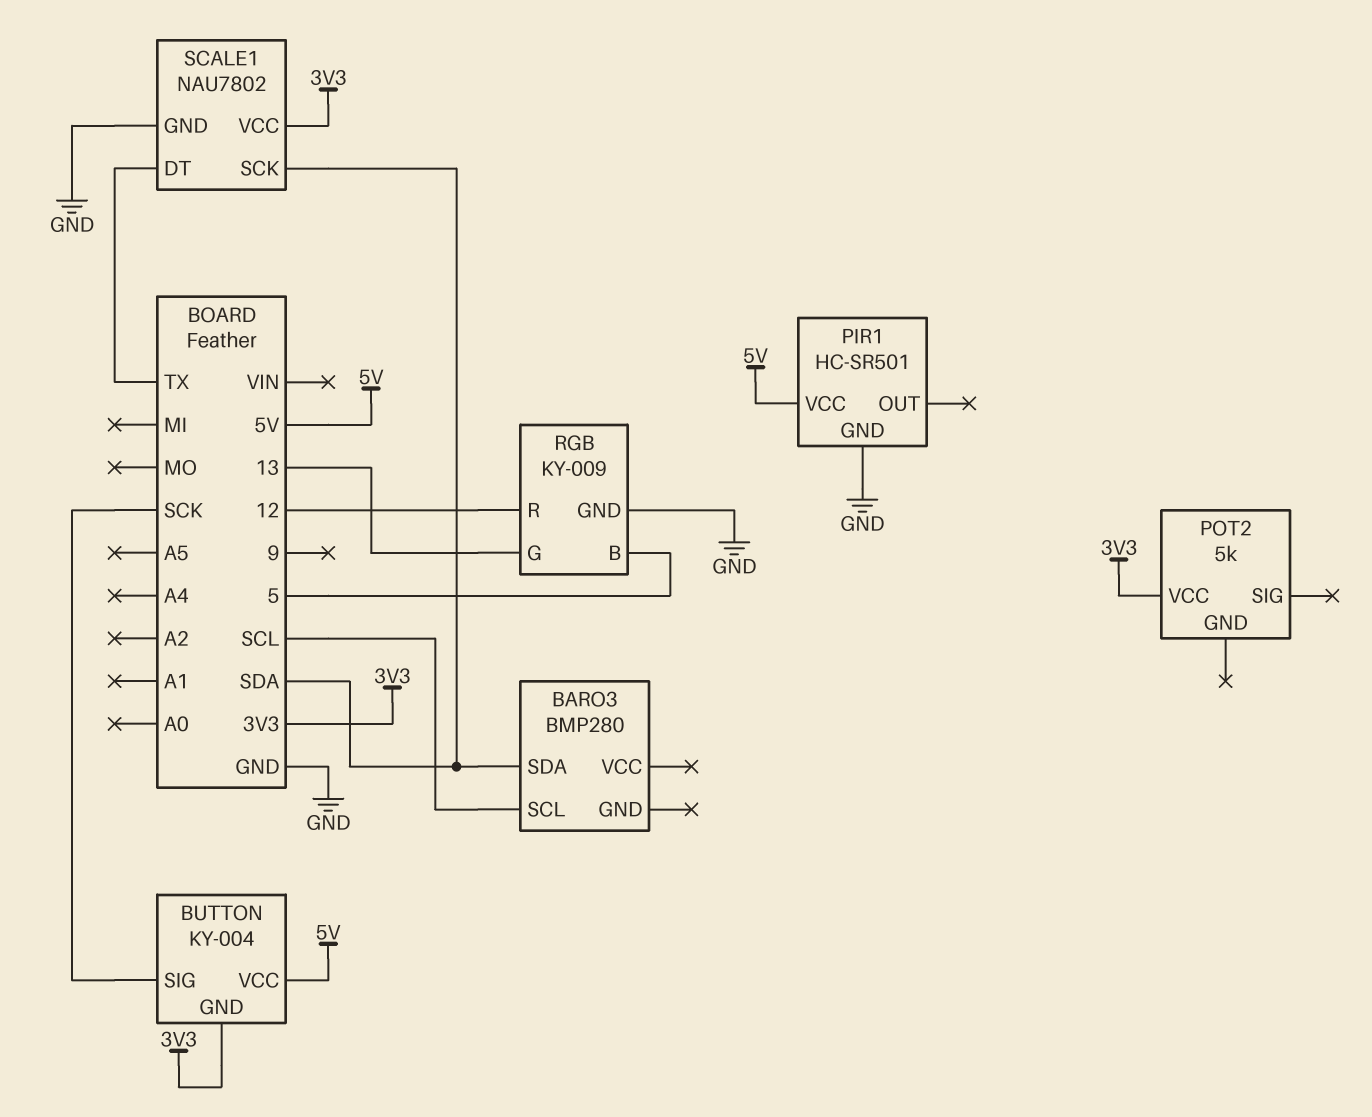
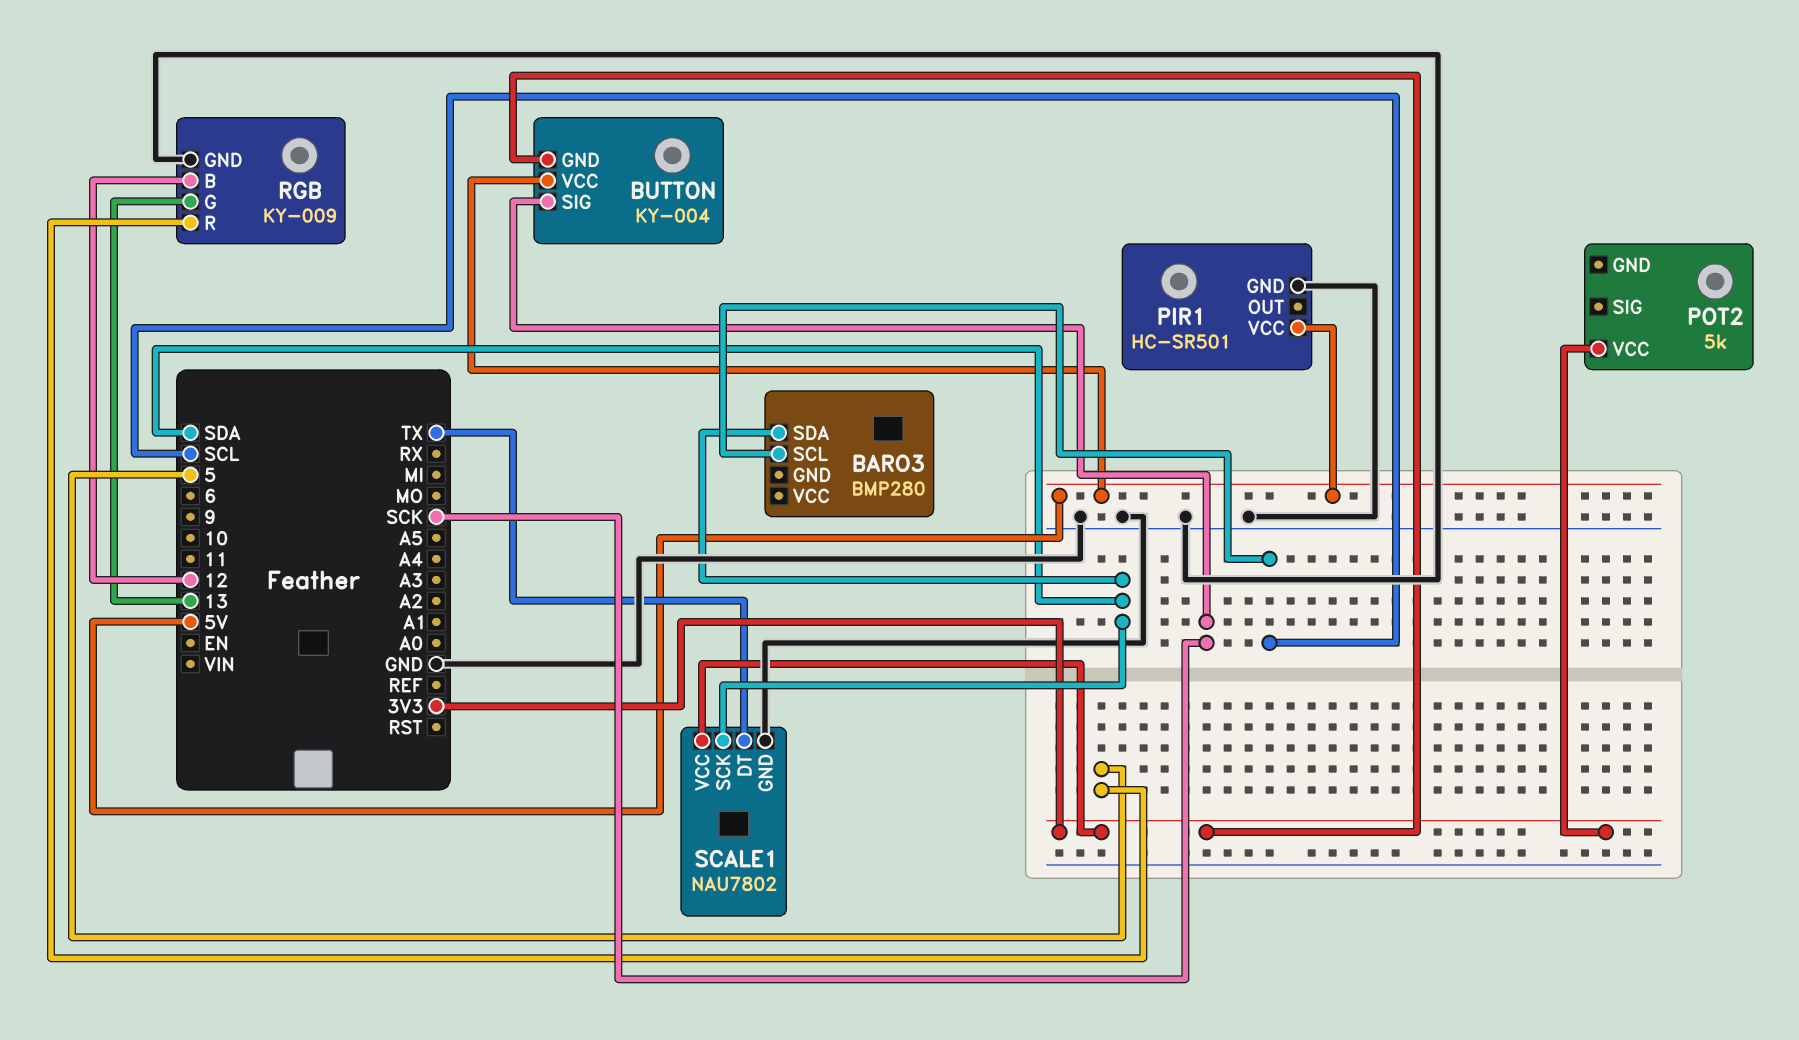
RGB pin B: 5 -> 12
RGB pin R: 12 -> 5

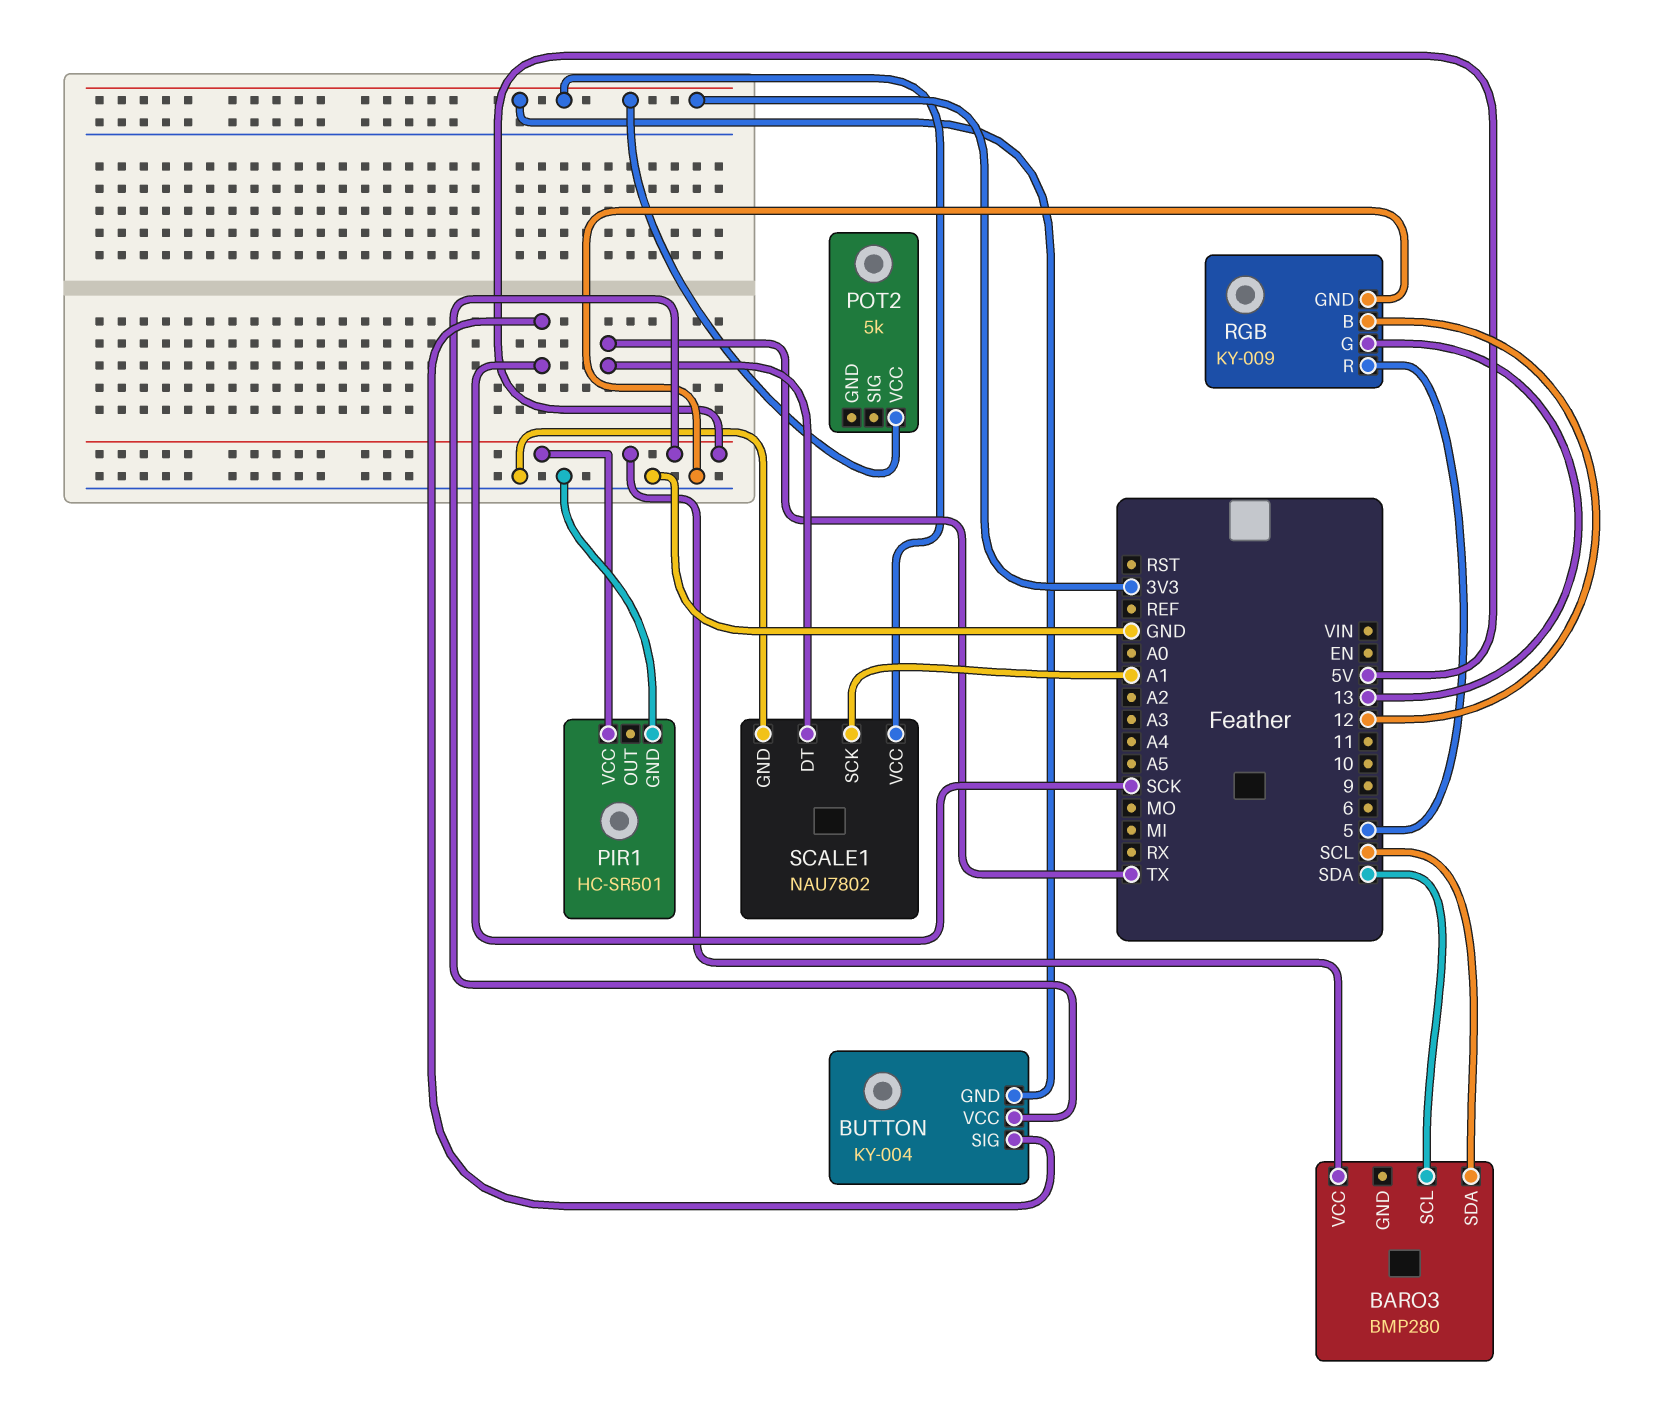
BARO3 pin SCL: SCL -> SDA
BARO3 pin SDA: SDA -> SCL
BARO3 pin VCC: none -> 5V
SCALE1 pin SCK: SDA -> A1

